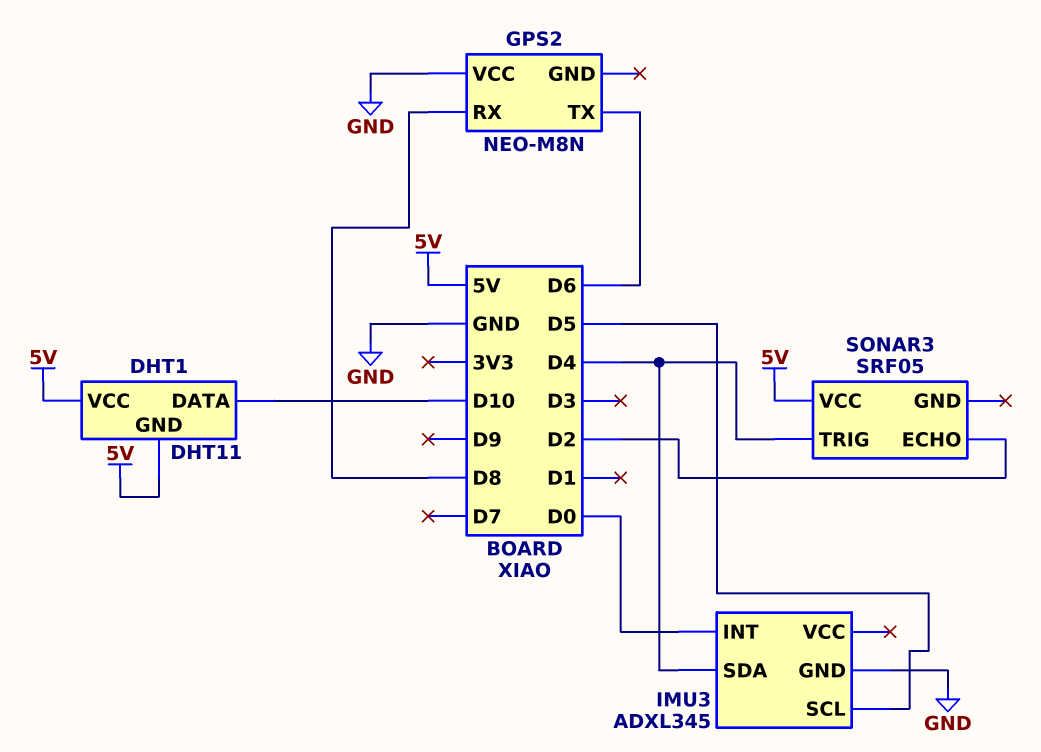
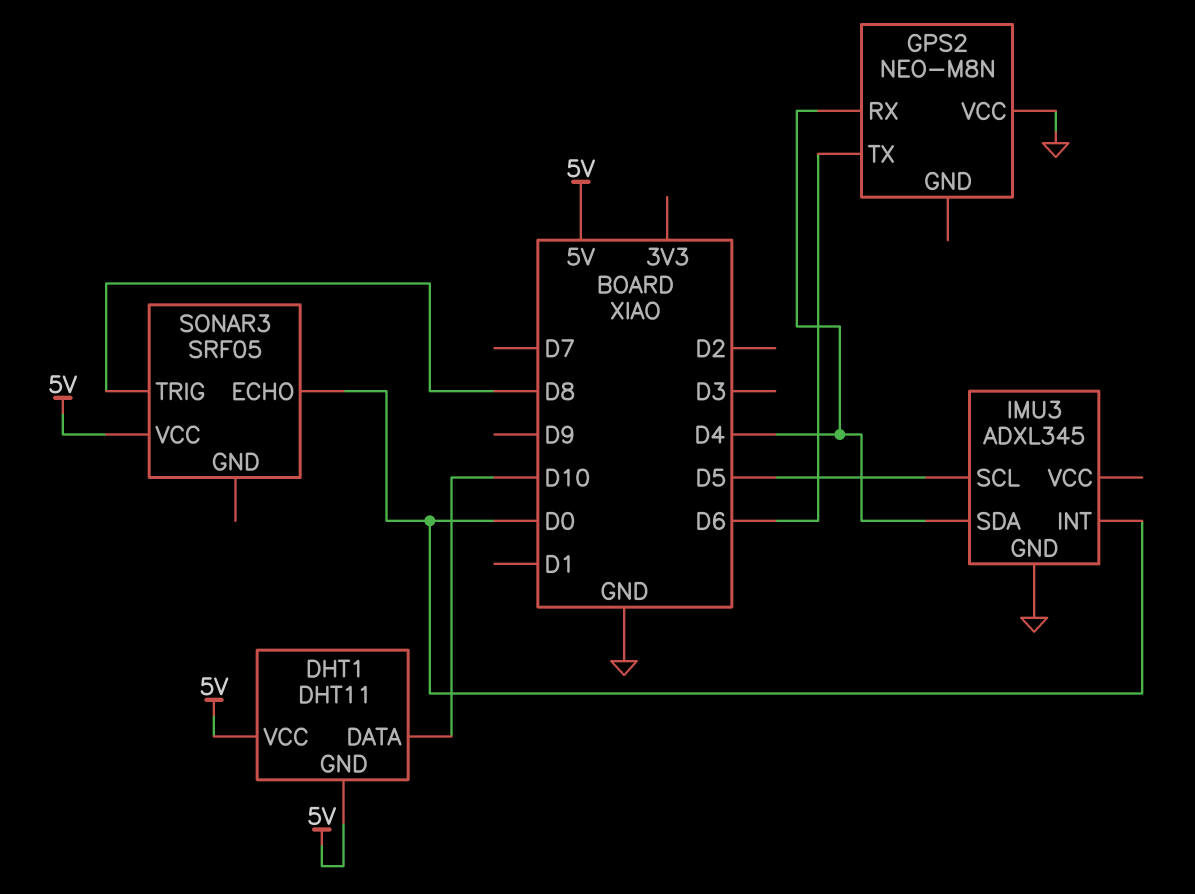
GPS2 pin RX: D8 -> D4
SONAR3 pin ECHO: D2 -> D0
SONAR3 pin TRIG: D4 -> D8

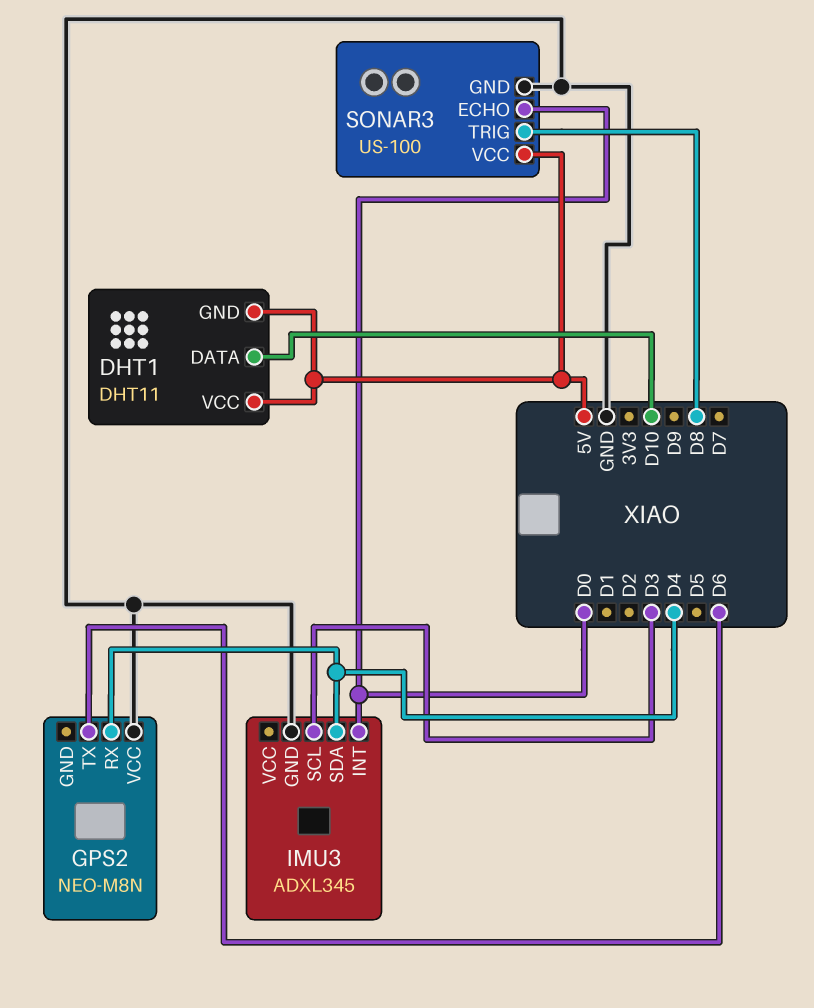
IMU3 pin SCL: D5 -> D3
SONAR3: SRF05 -> US-100
SONAR3 pin GND: none -> GND

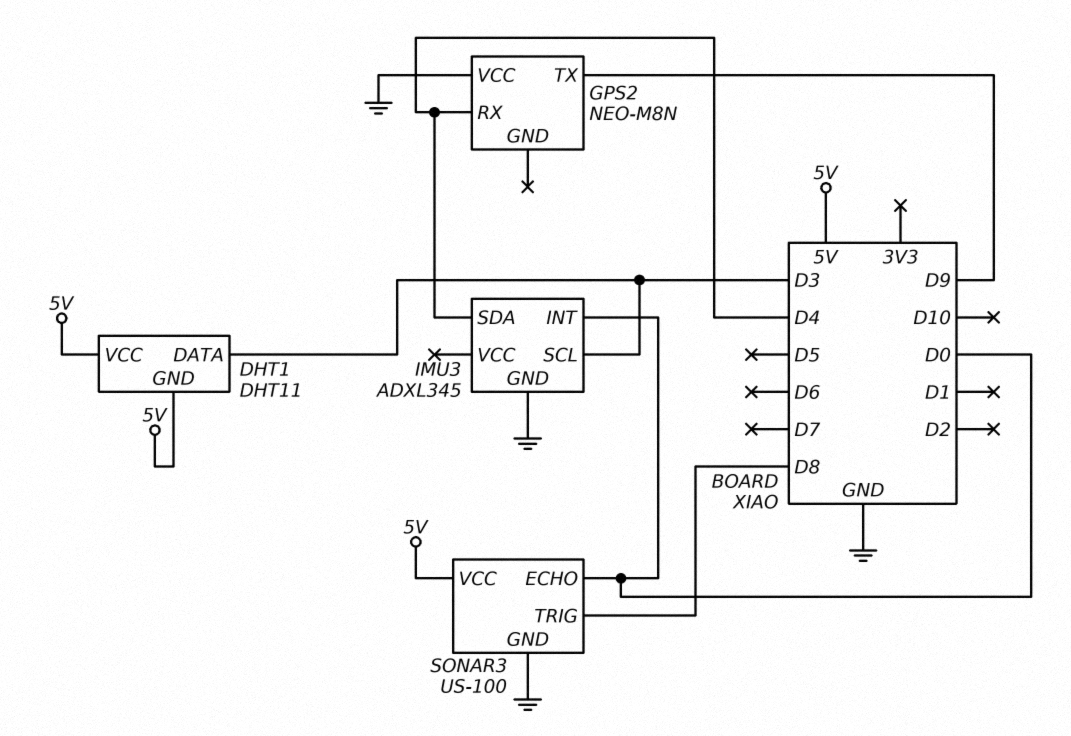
DHT1 pin DATA: D10 -> D3
GPS2 pin TX: D6 -> D9

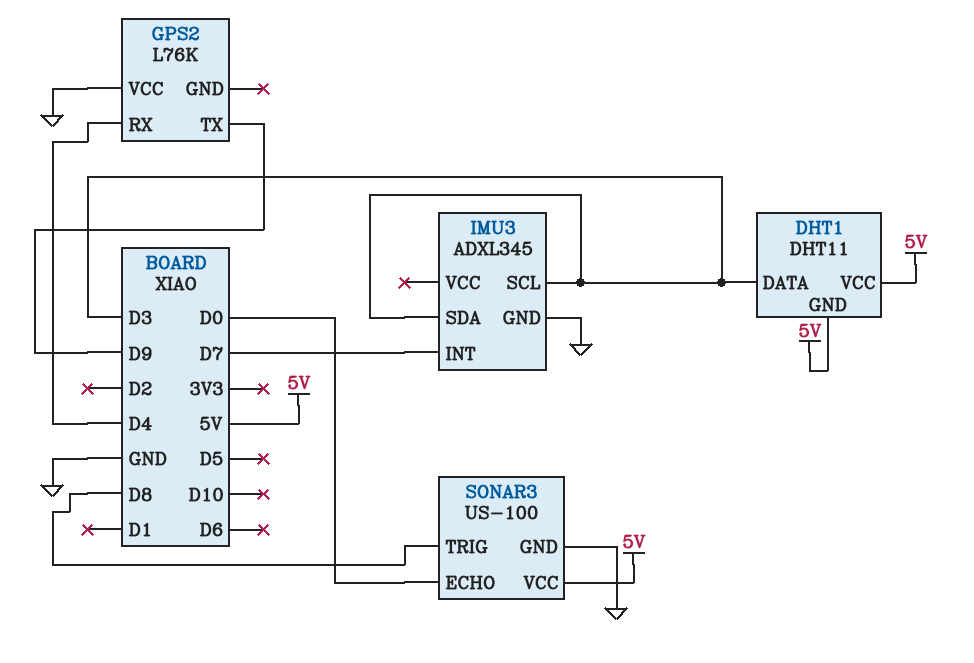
GPS2: NEO-M8N -> L76K
IMU3 pin INT: D0 -> D7
IMU3 pin SDA: D4 -> D3

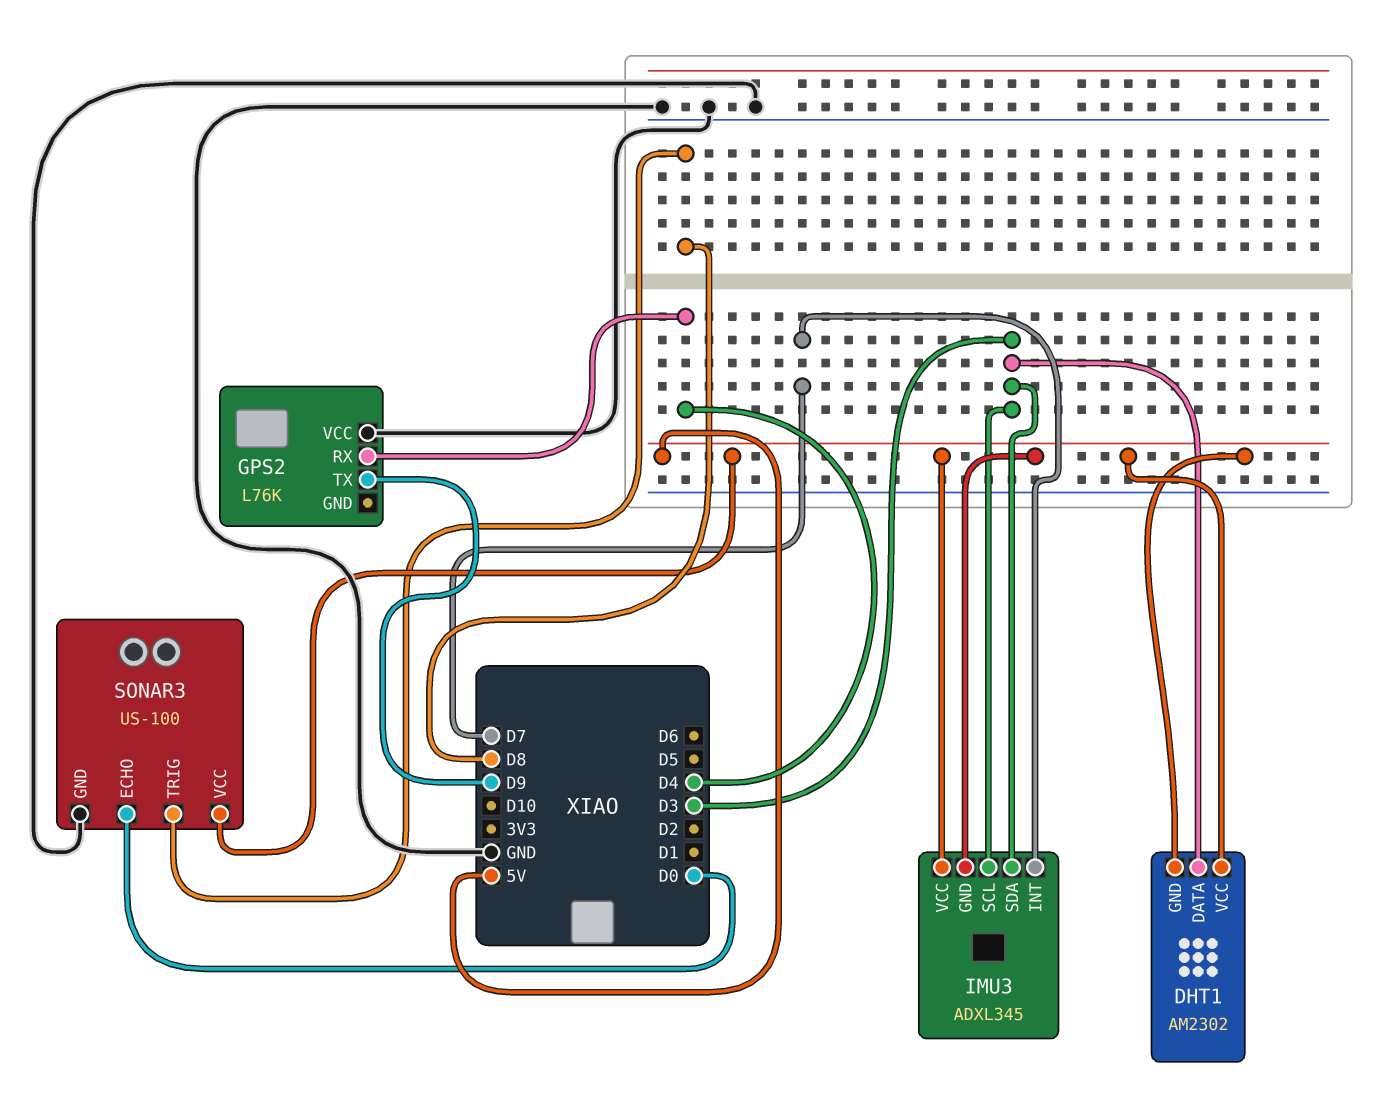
DHT1: DHT11 -> AM2302
IMU3 pin GND: GND -> 5V
IMU3 pin VCC: none -> 5V

